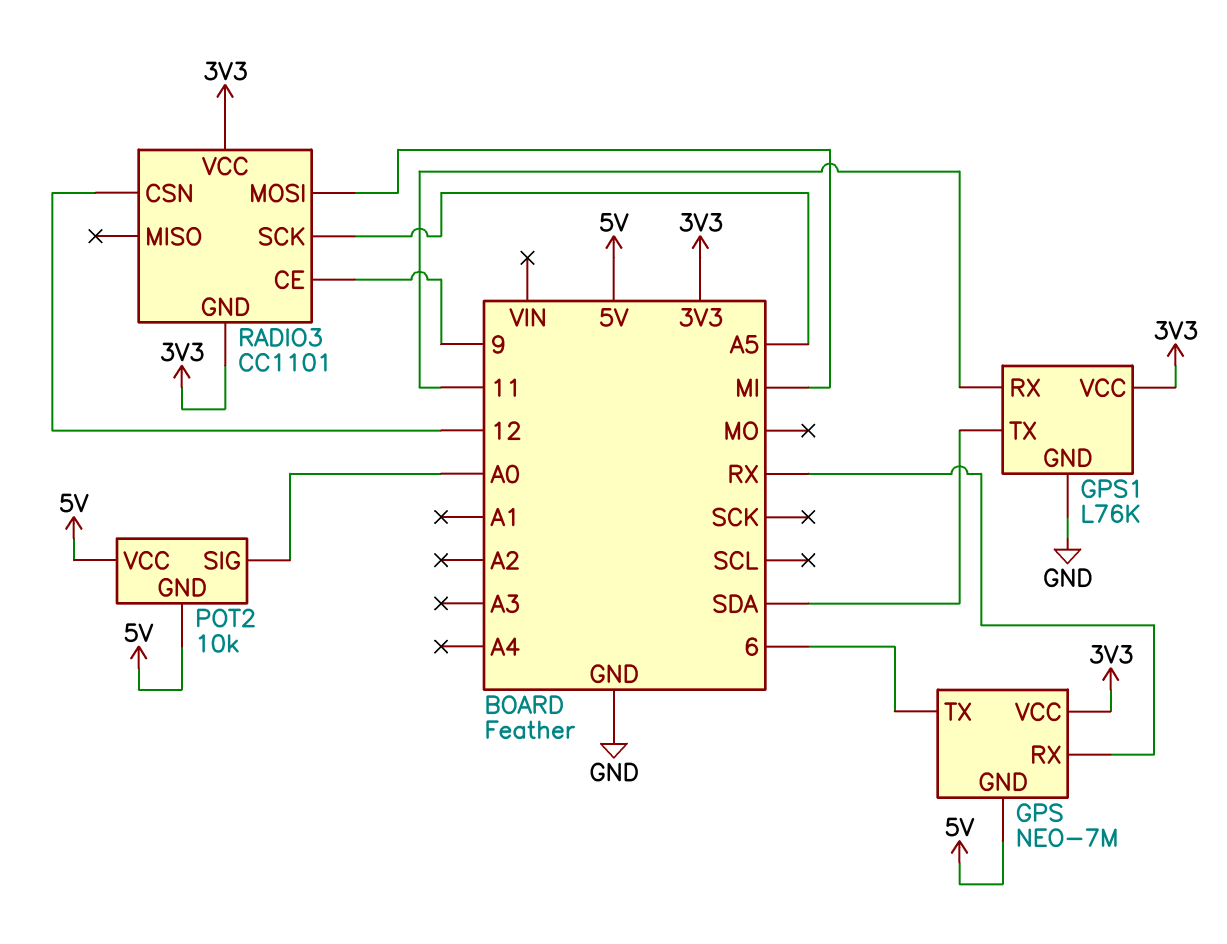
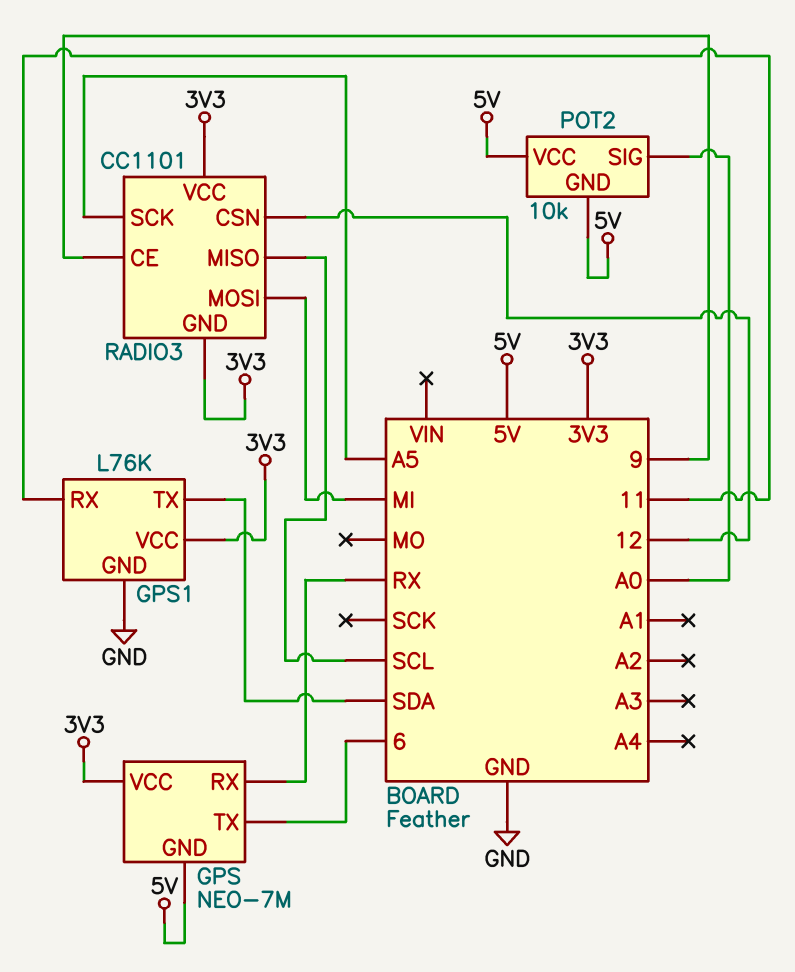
RADIO3 pin MISO: none -> SCL

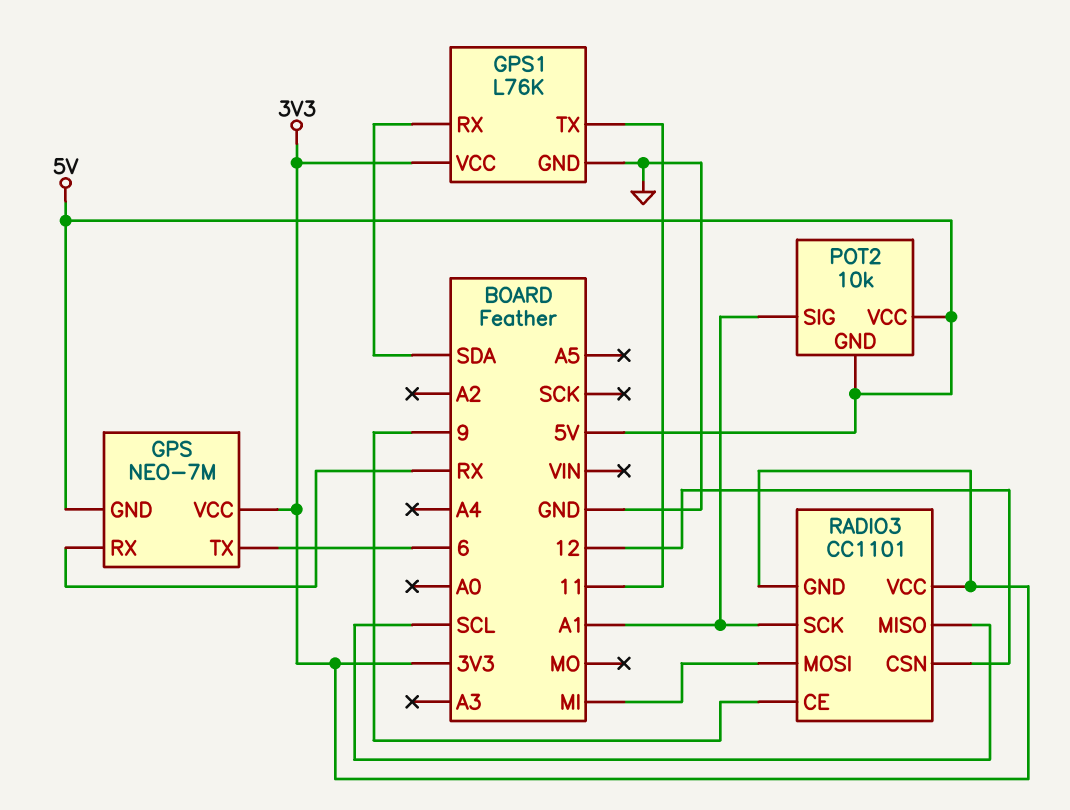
GPS1 pin RX: 11 -> SDA
GPS1 pin TX: SDA -> 11
POT2 pin SIG: A0 -> A1
RADIO3 pin SCK: A5 -> A1

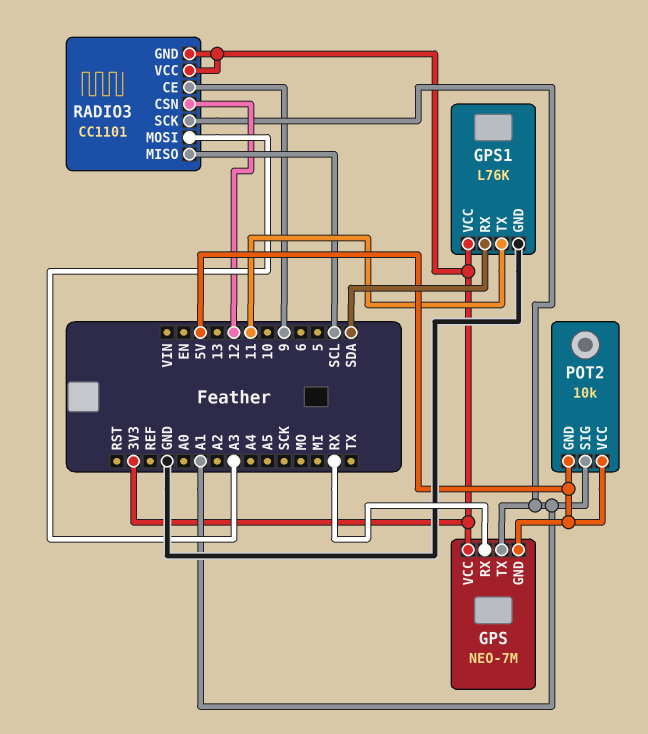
GPS pin TX: 6 -> A1
RADIO3 pin MOSI: MI -> A3

